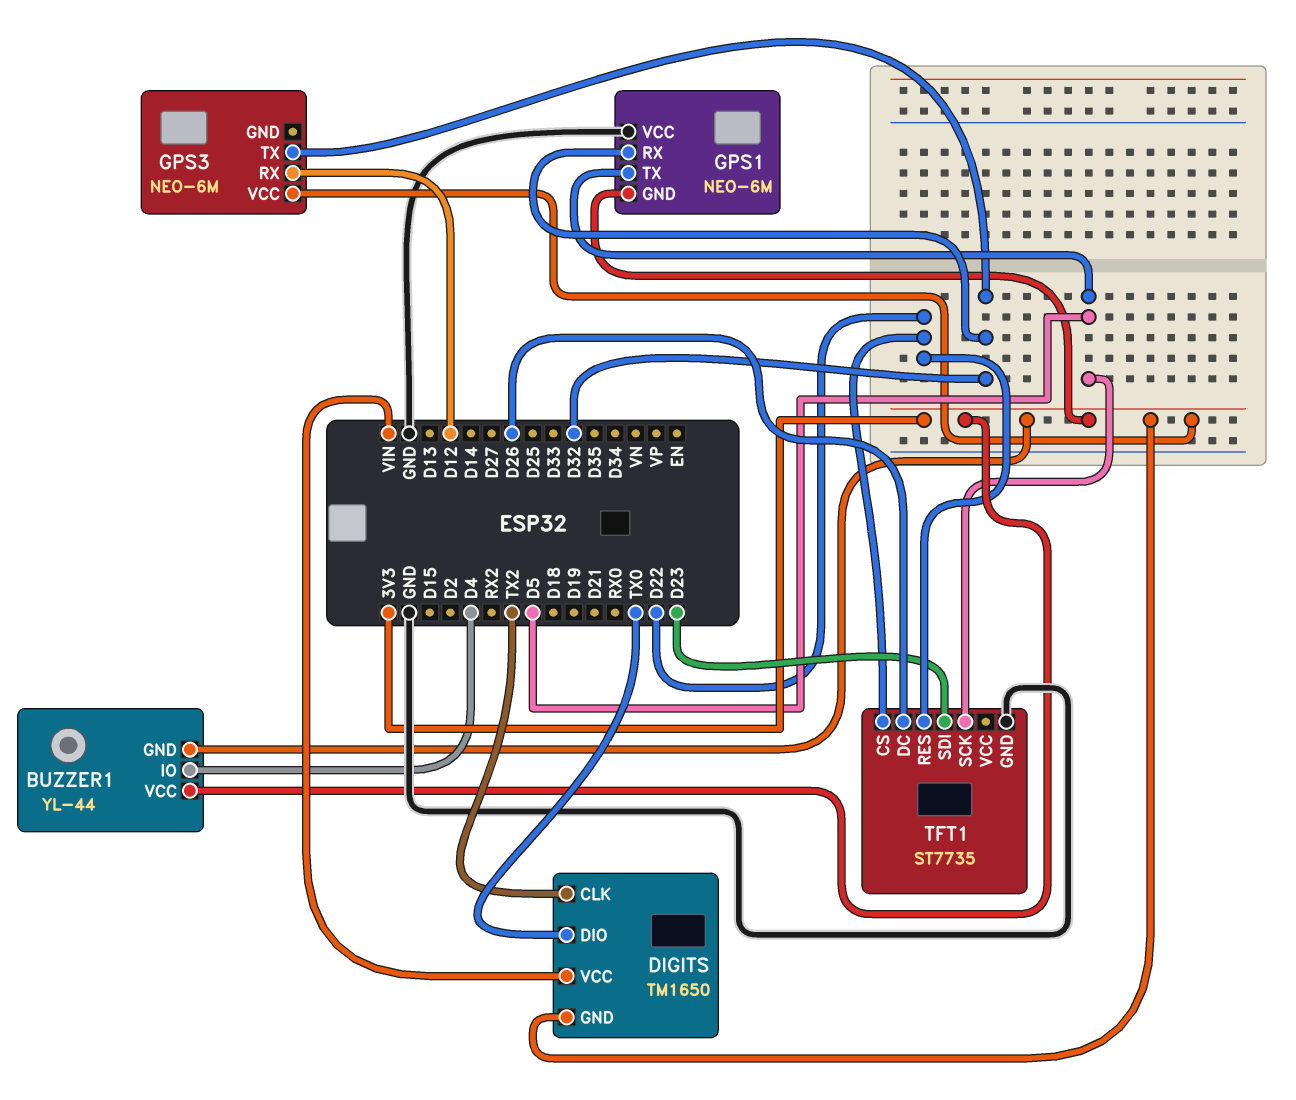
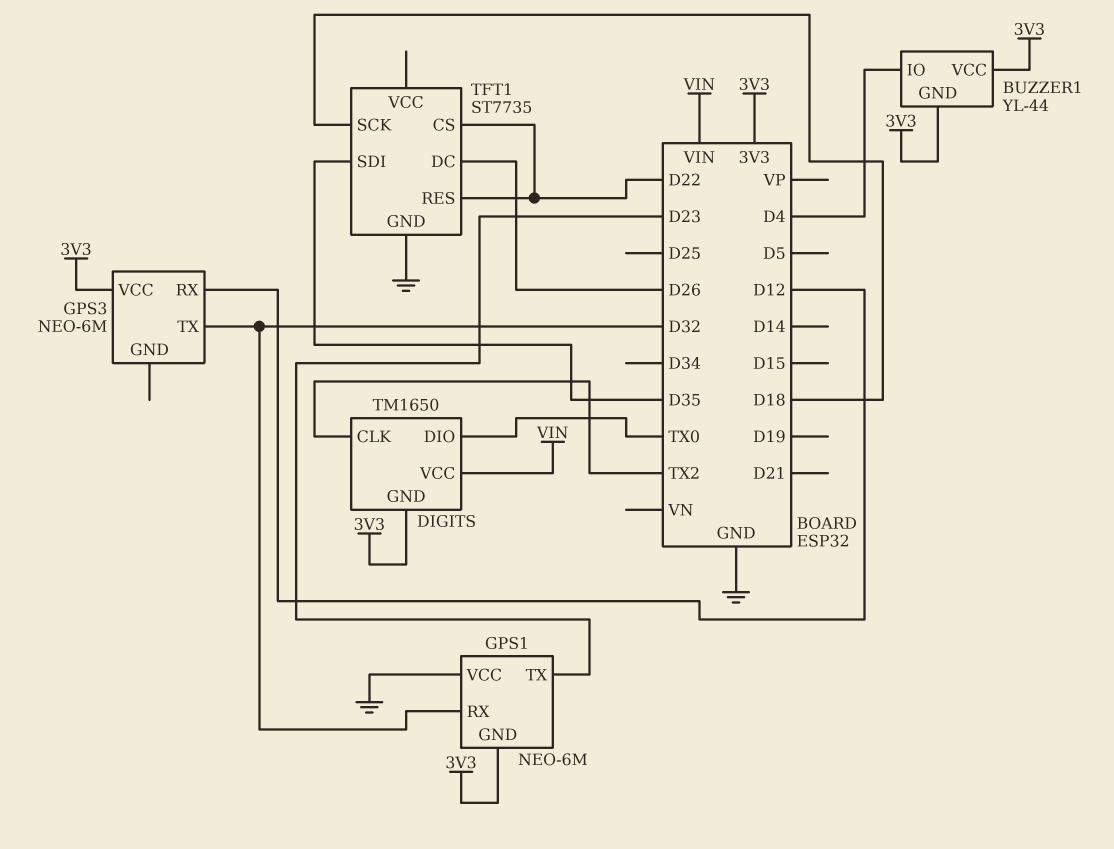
GPS1 pin TX: D5 -> D23
TFT1 pin SCK: D5 -> D18
TFT1 pin SDI: D23 -> D35

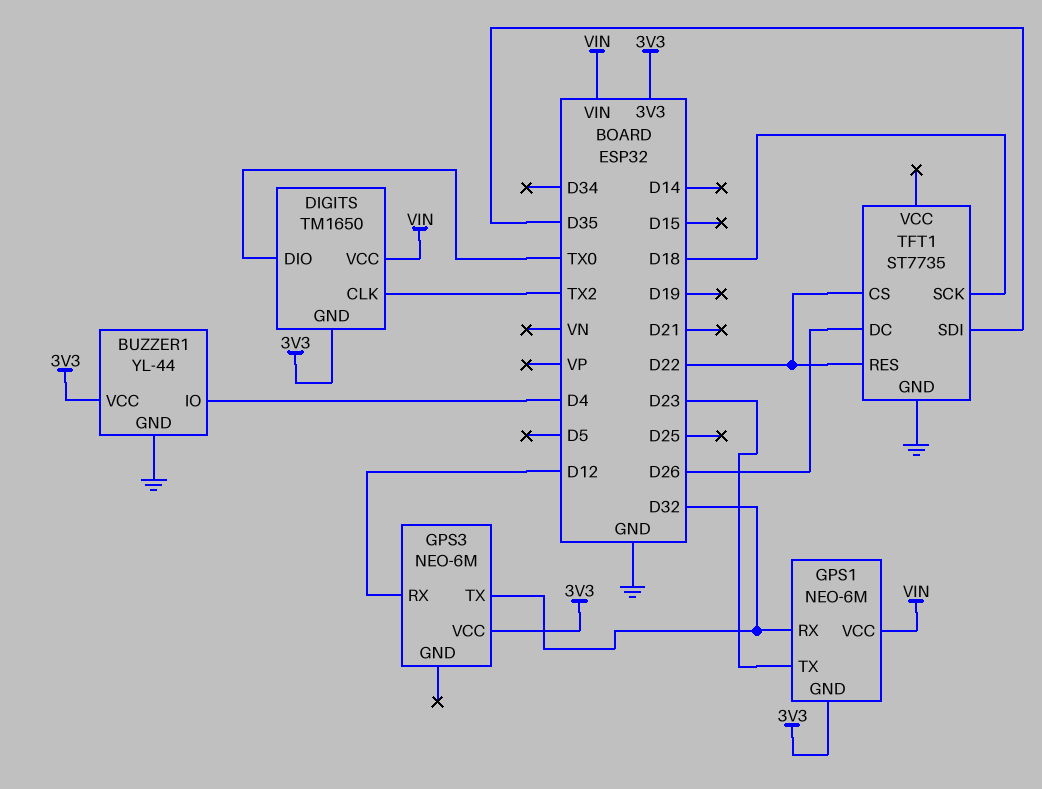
BUZZER1 pin GND: 3V3 -> GND
GPS1 pin VCC: GND -> VIN

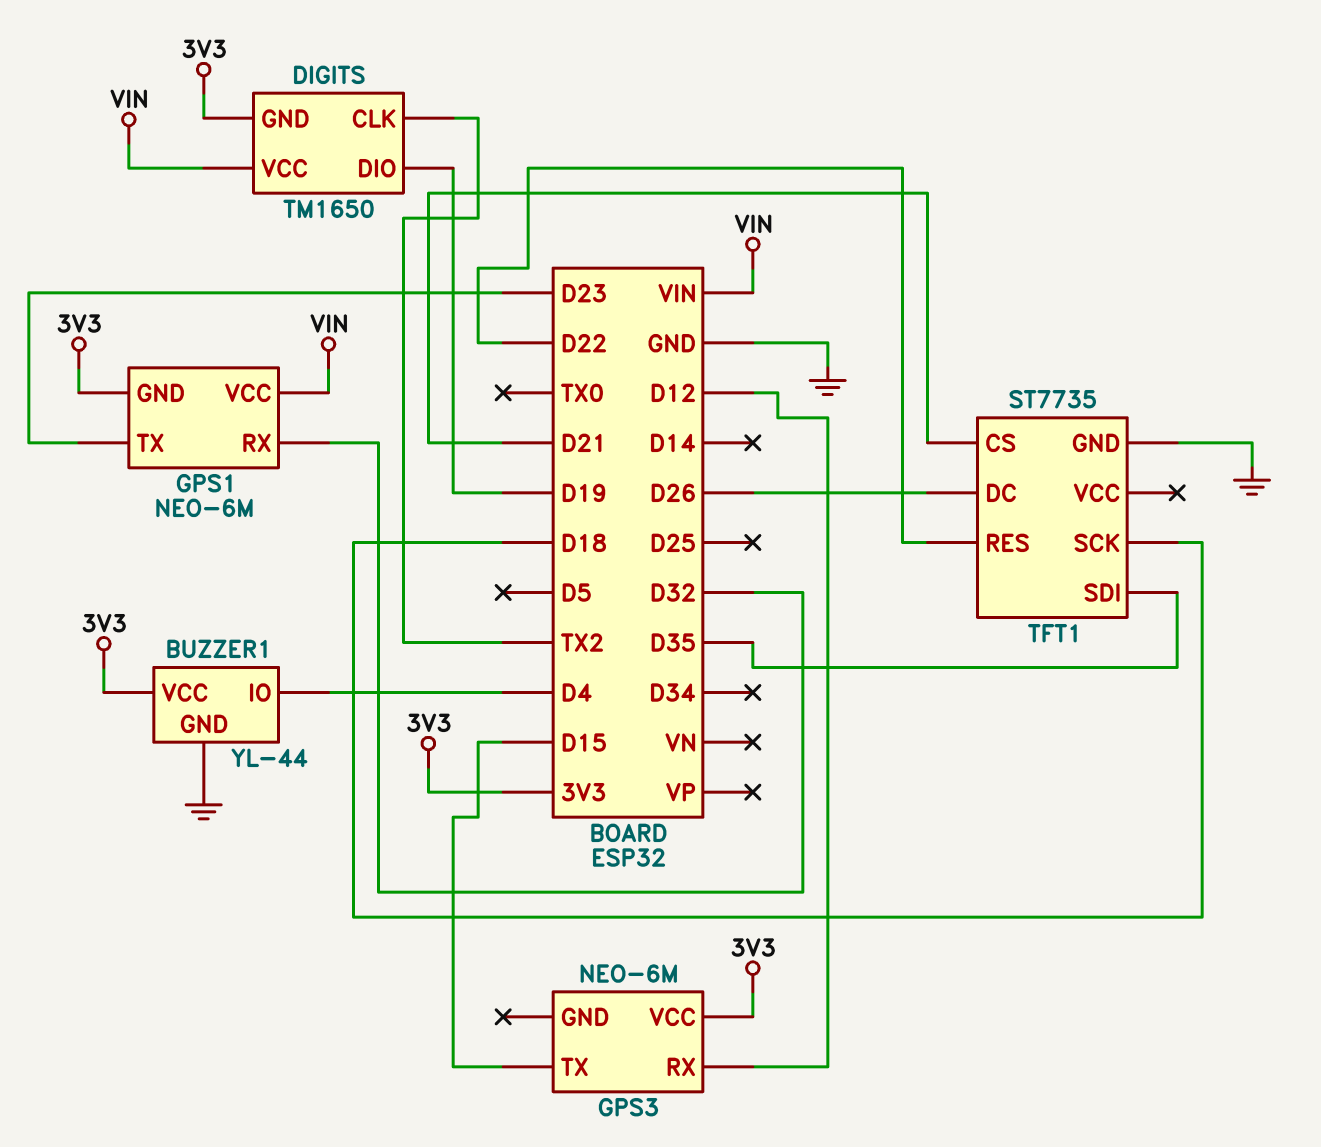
DIGITS pin DIO: TX0 -> D19
GPS3 pin TX: D32 -> D15
TFT1 pin CS: D22 -> D21

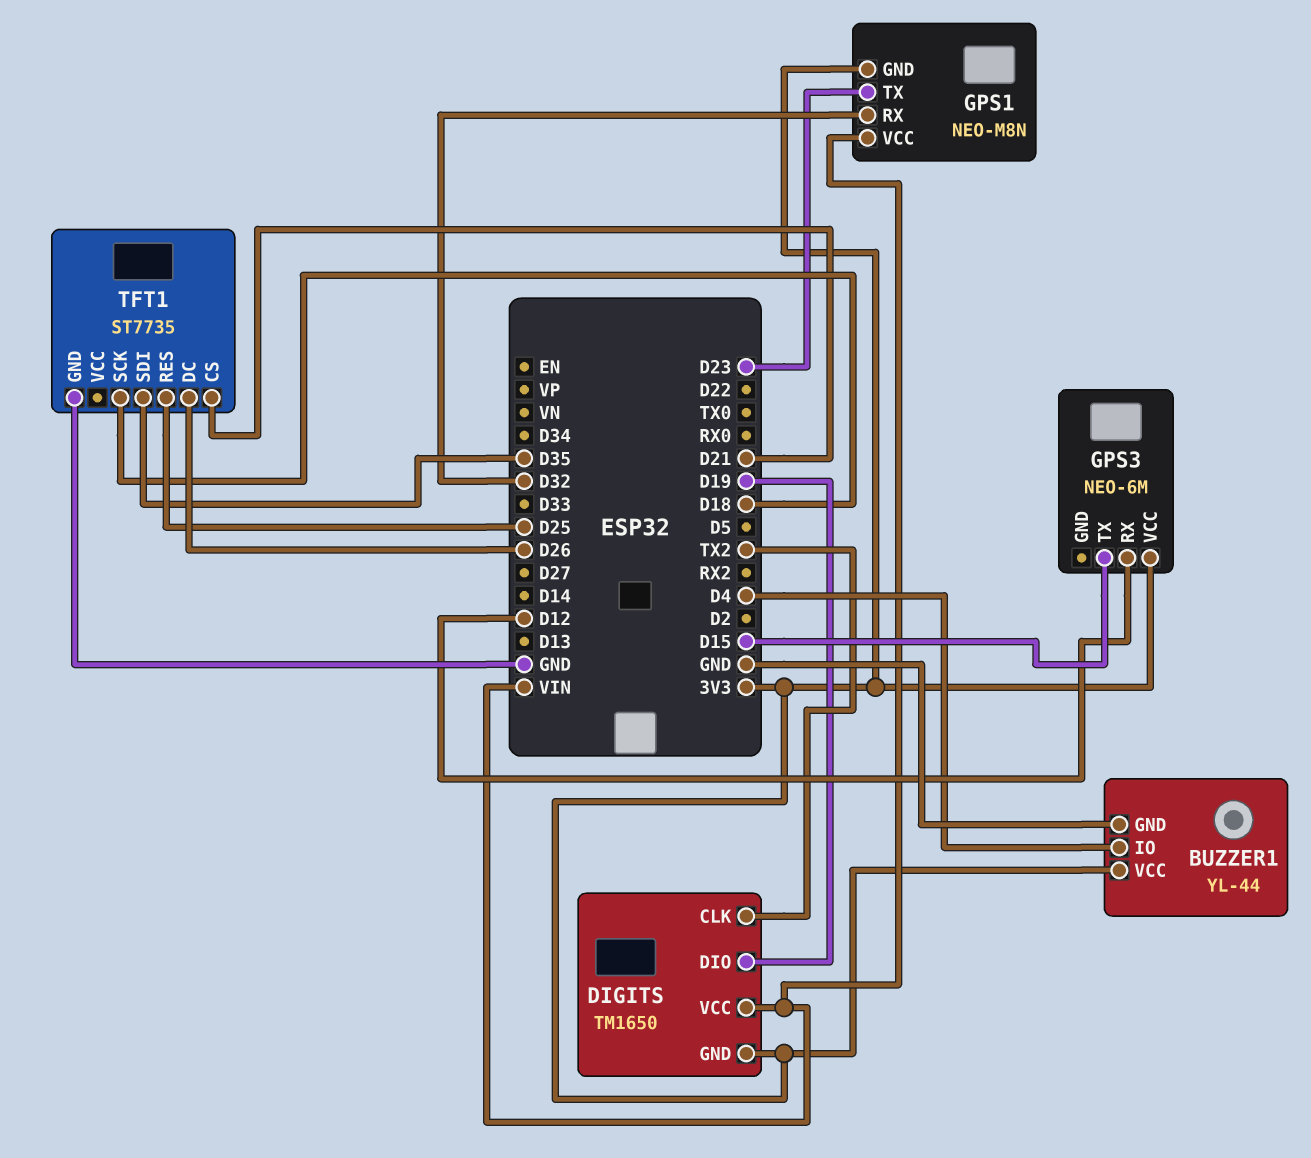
GPS1: NEO-6M -> NEO-M8N
TFT1 pin RES: D22 -> D25

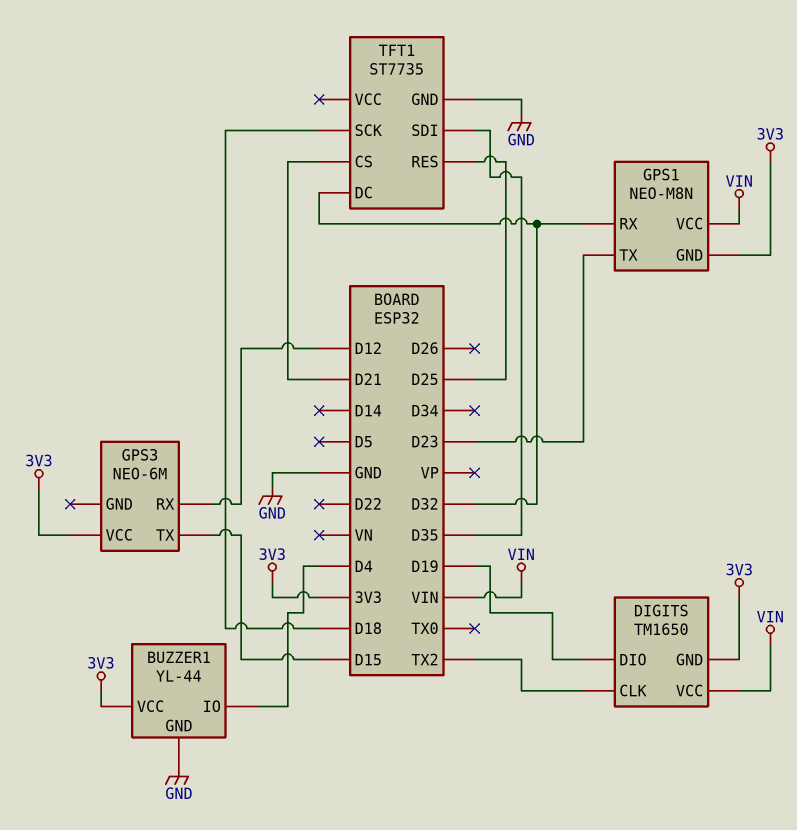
TFT1 pin DC: D26 -> D32

